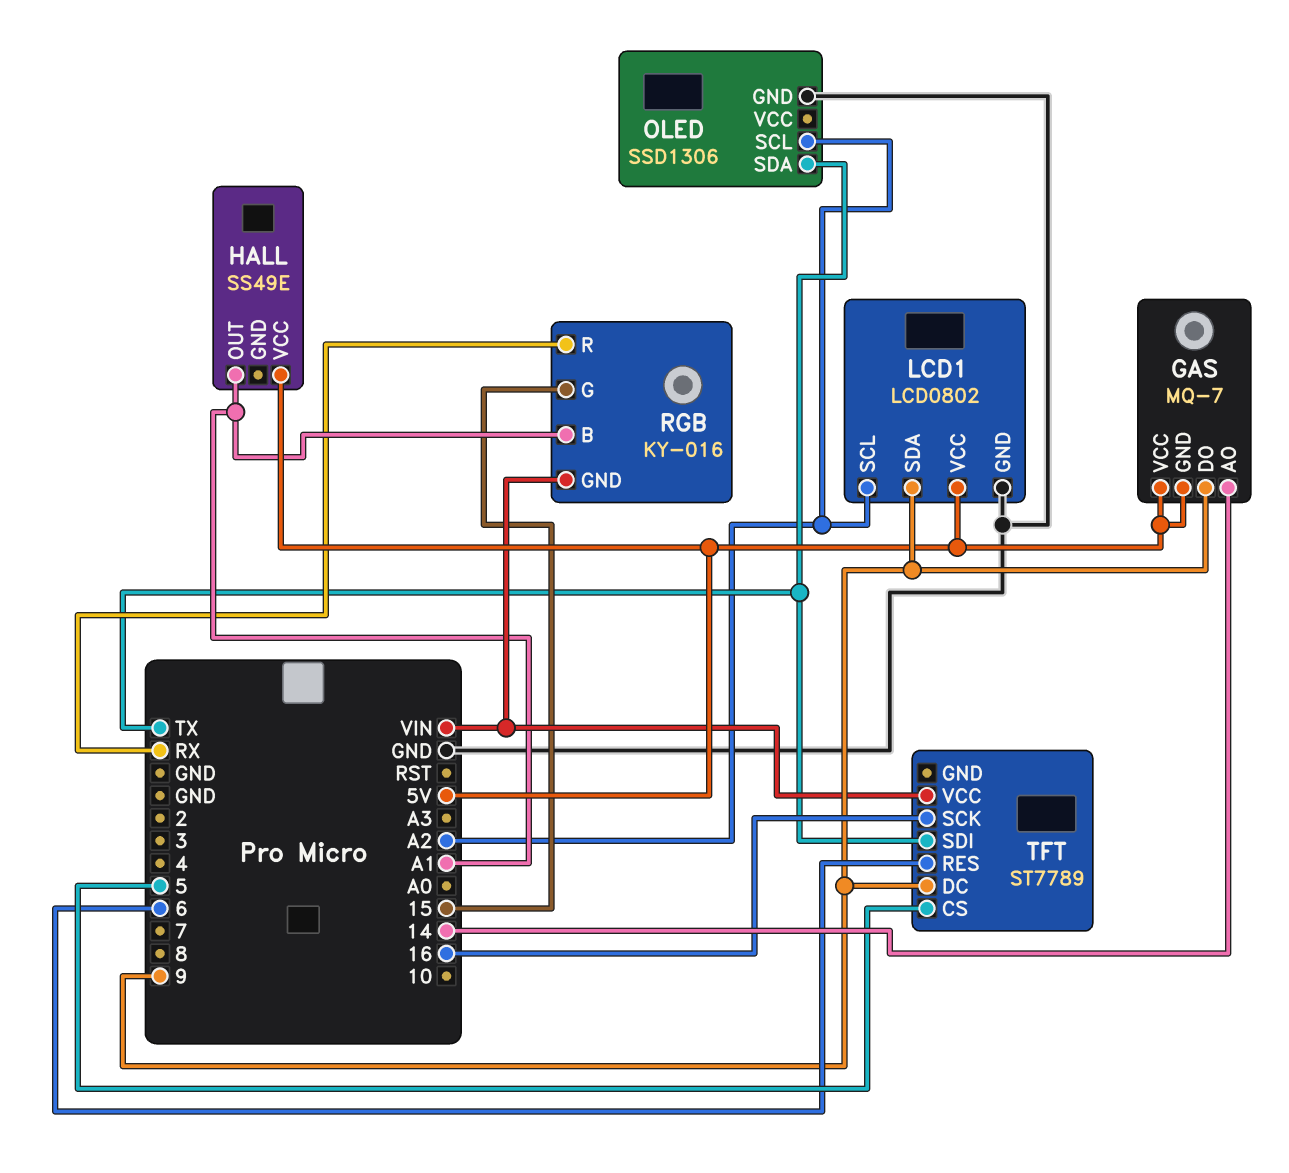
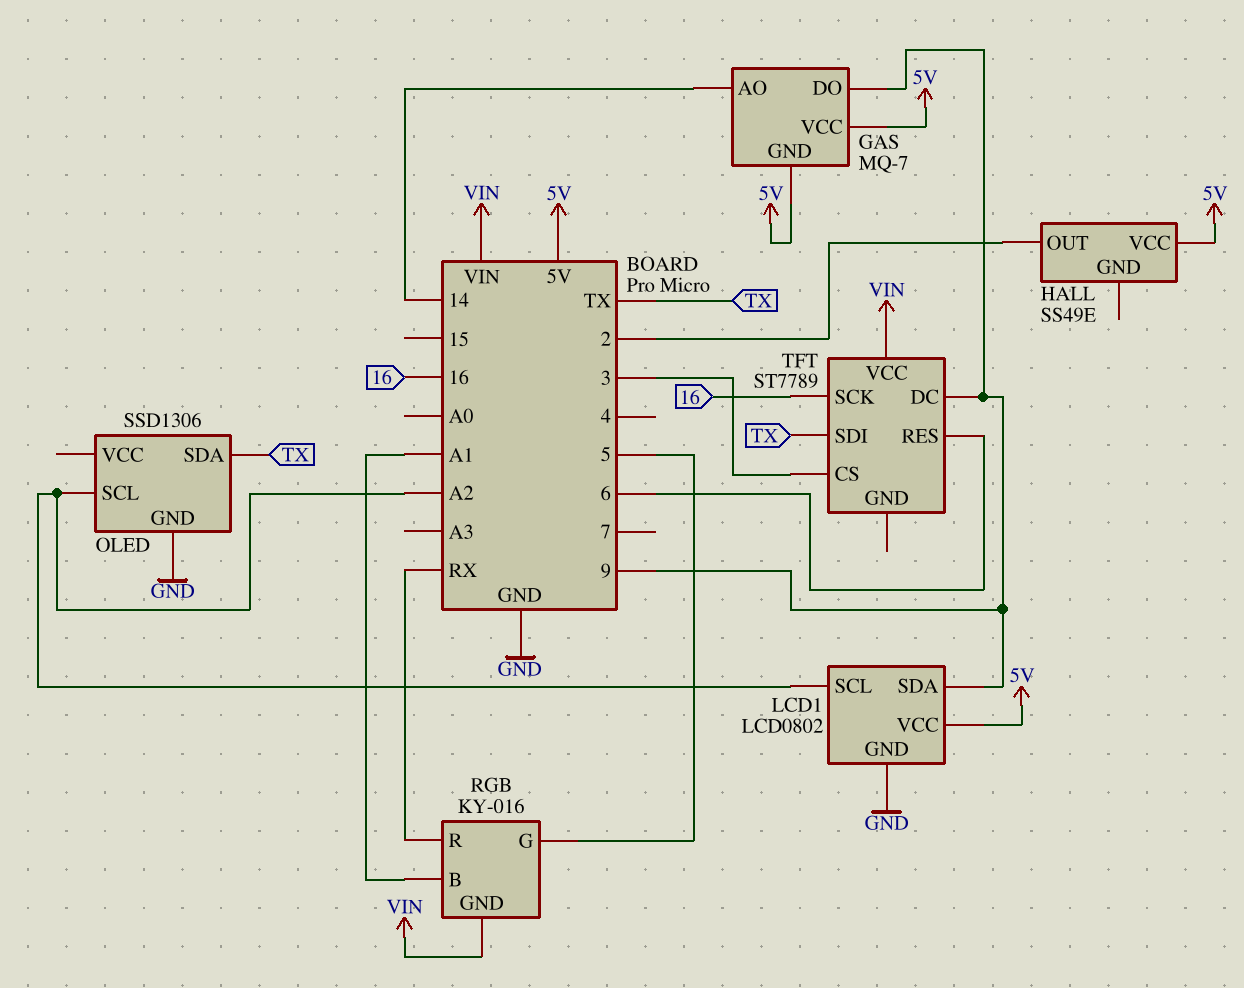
HALL pin OUT: A1 -> 2
RGB pin G: 15 -> 5
TFT pin CS: 5 -> 3

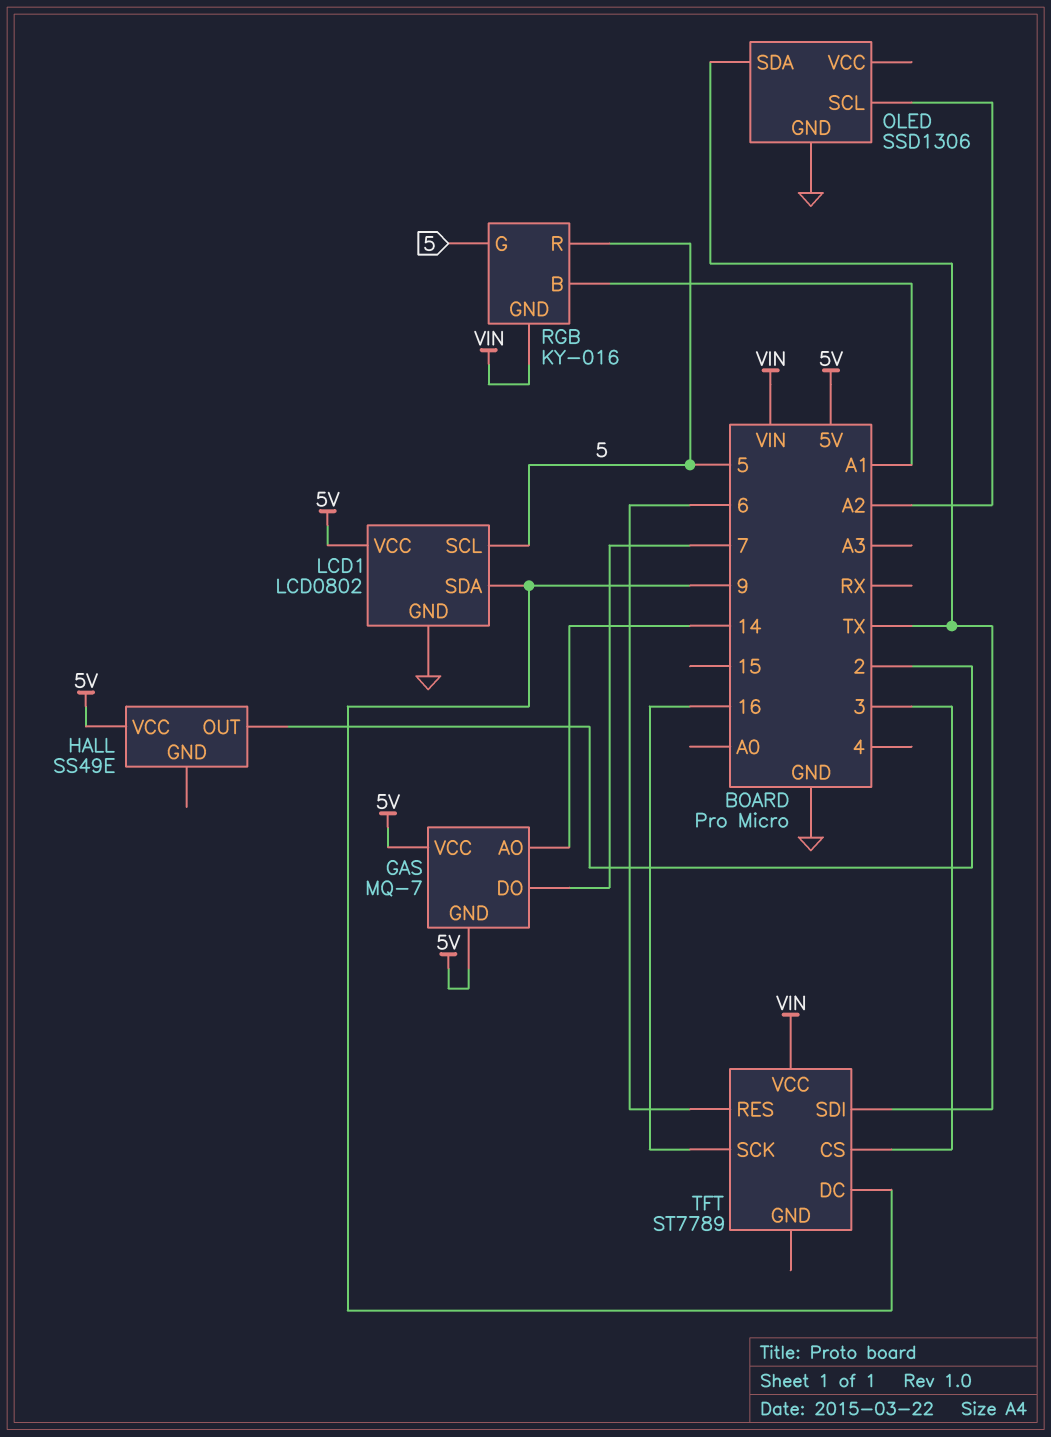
GAS pin DO: 9 -> 7
LCD1 pin SCL: A2 -> 5
RGB pin R: RX -> 5

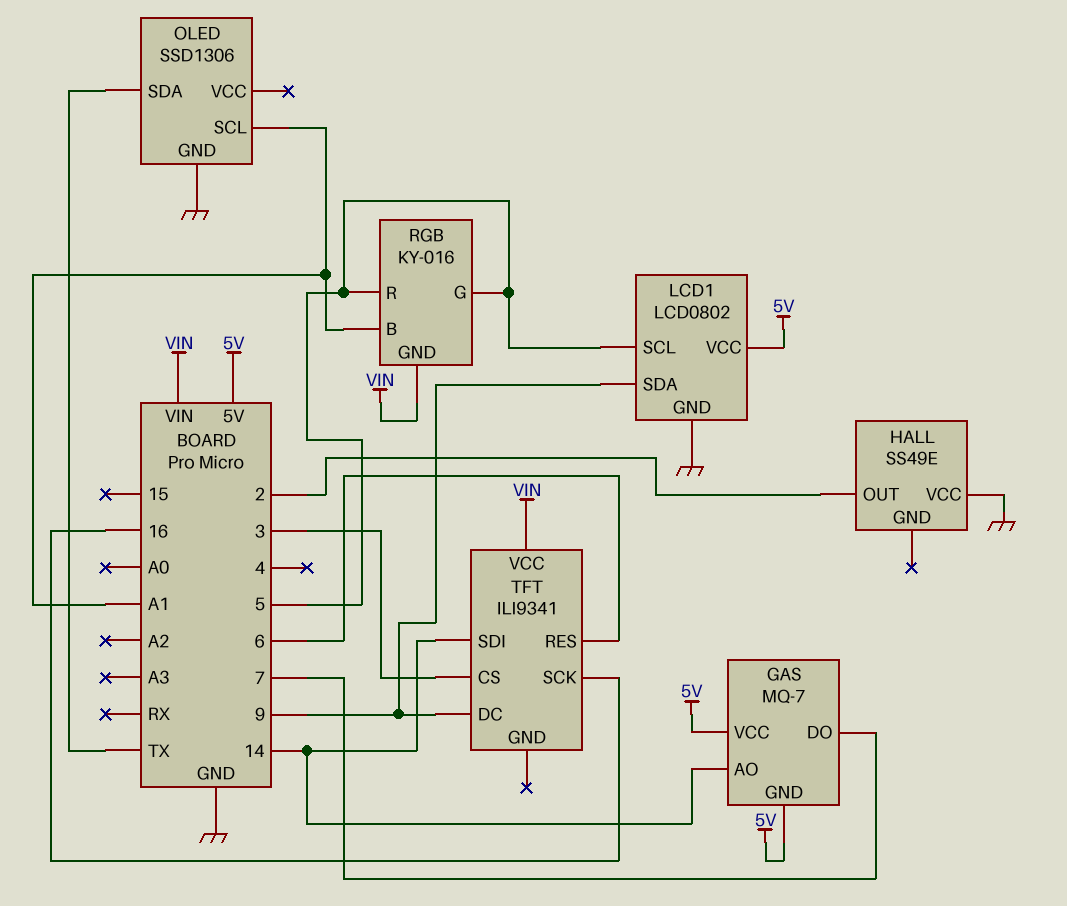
HALL pin VCC: 5V -> GND
OLED pin SCL: A2 -> A1
TFT: ST7789 -> ILI9341
TFT pin SDI: TX -> 14

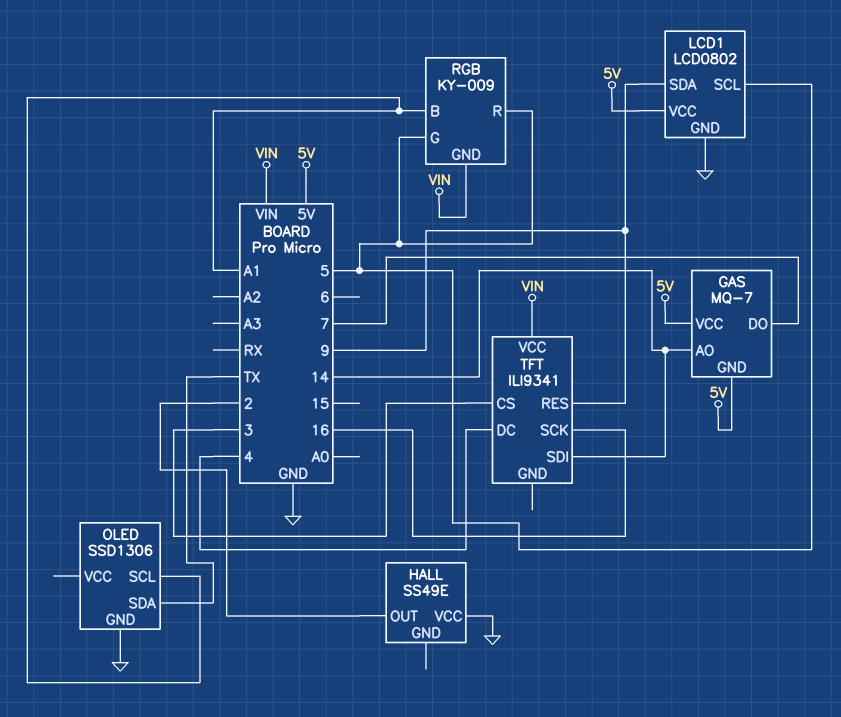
RGB: KY-016 -> KY-009
TFT pin DC: 9 -> 4
TFT pin RES: 6 -> 9

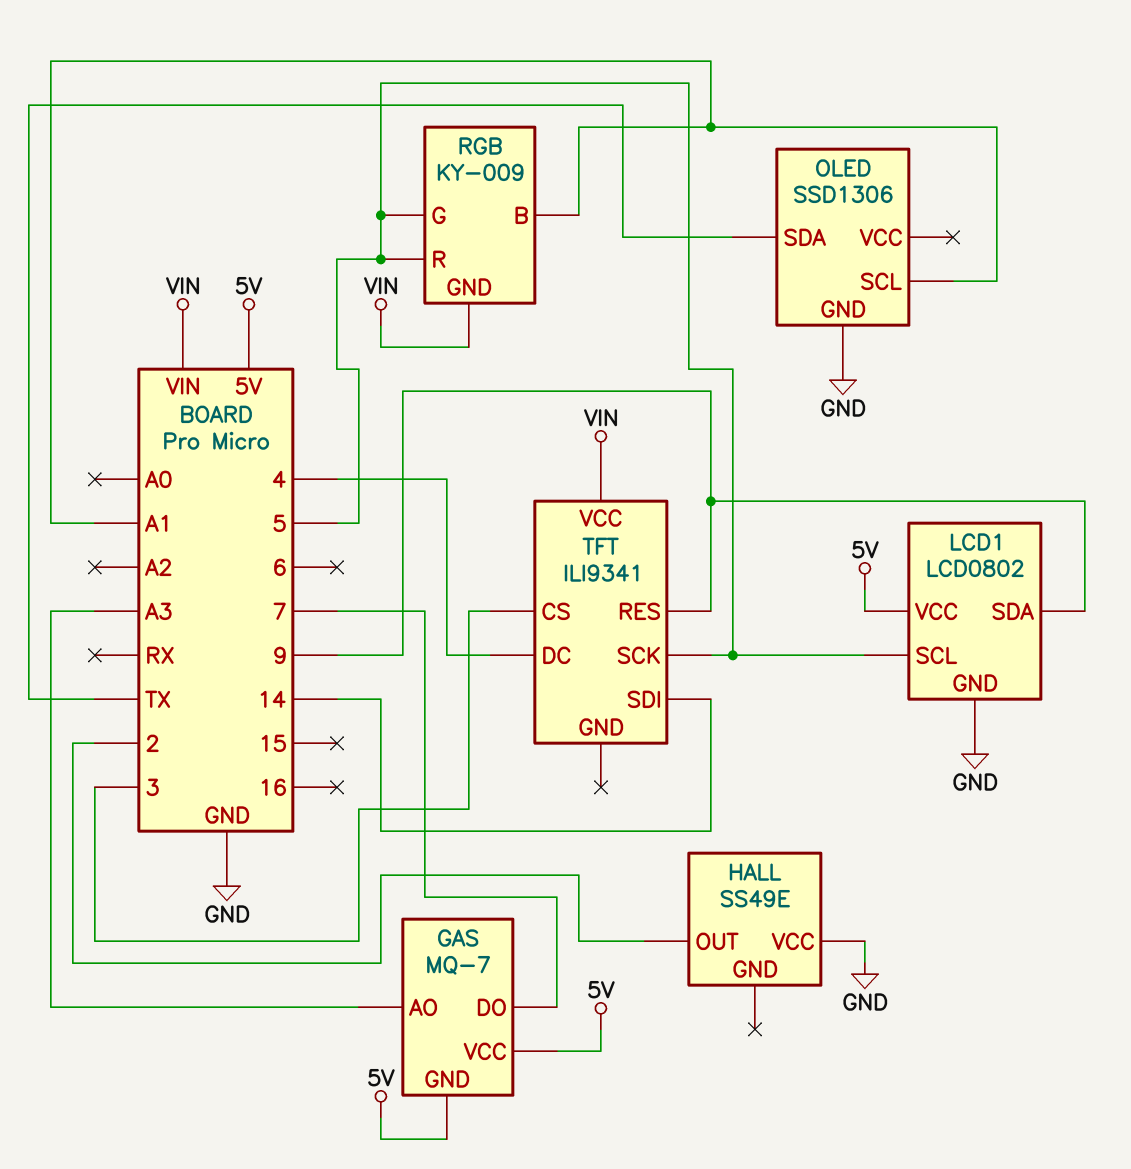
GAS pin AO: 14 -> A3
TFT pin SCK: 16 -> 5

